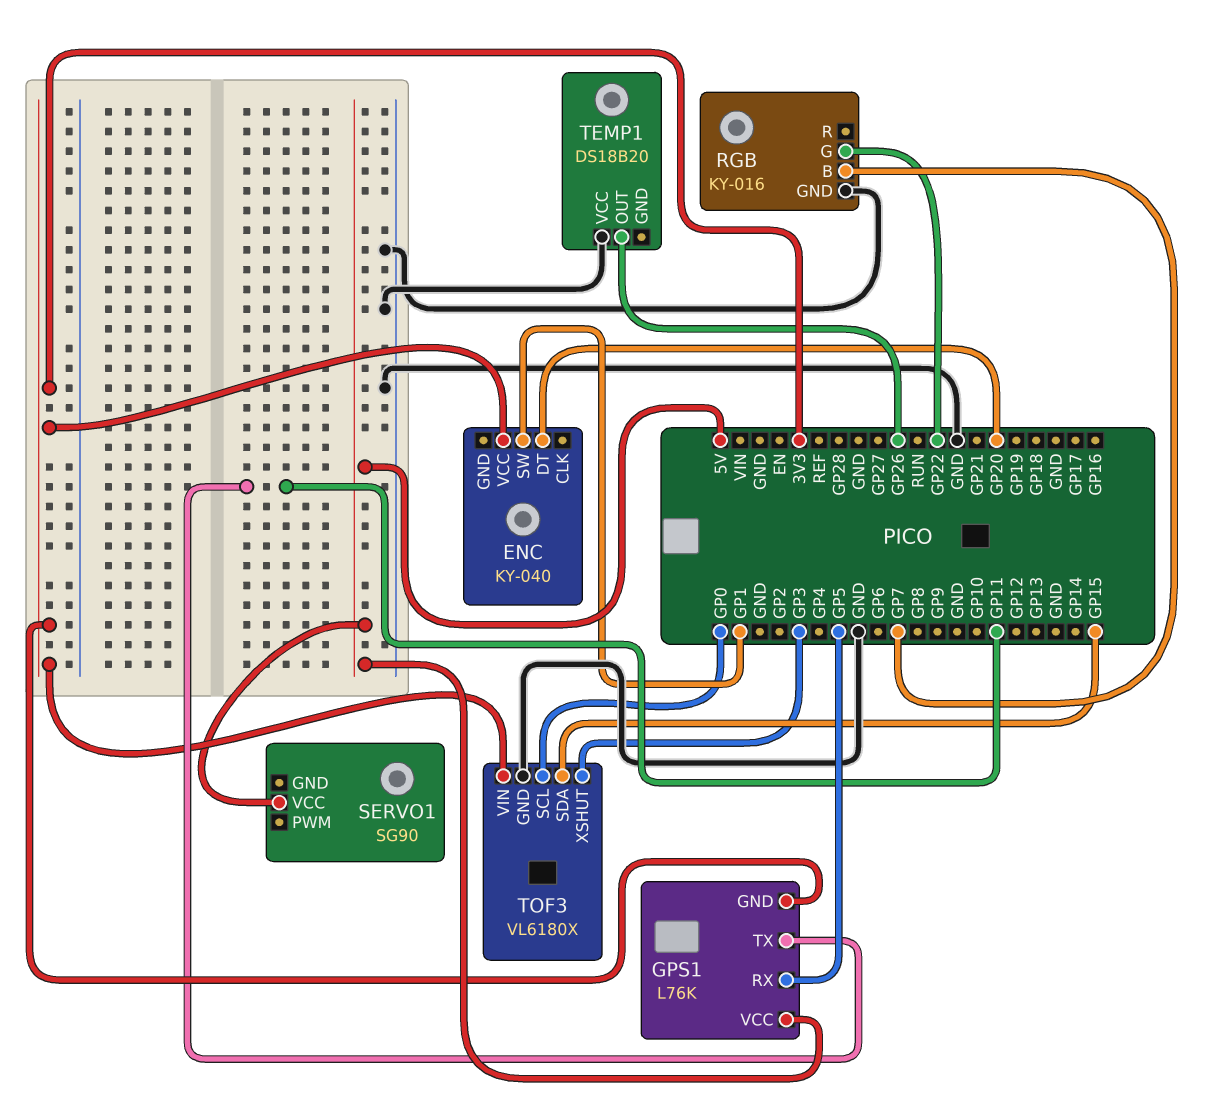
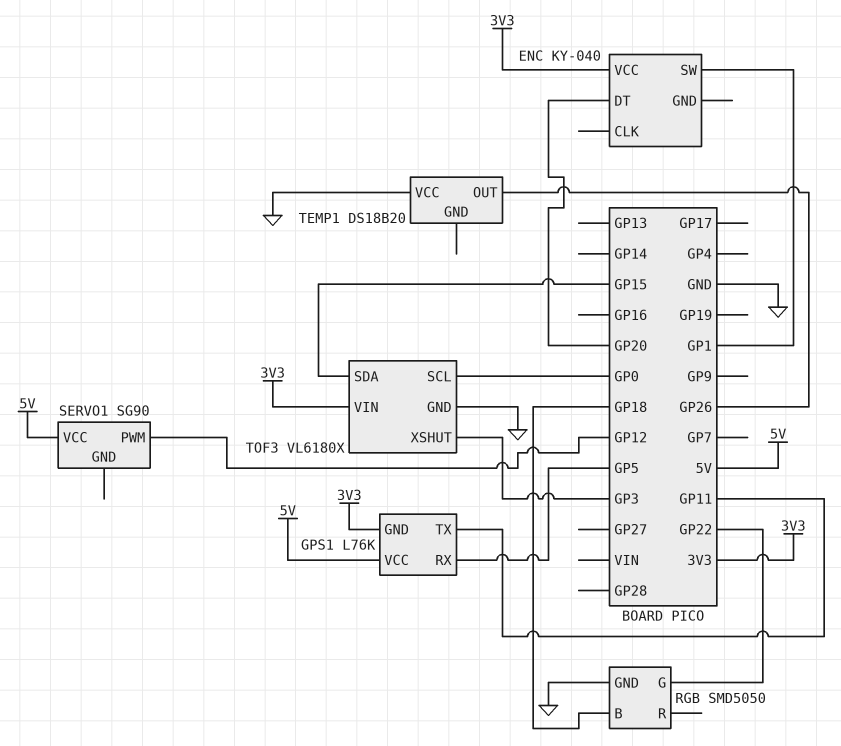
RGB: KY-016 -> SMD5050
RGB pin B: GP7 -> GP18
SERVO1 pin PWM: none -> GP12

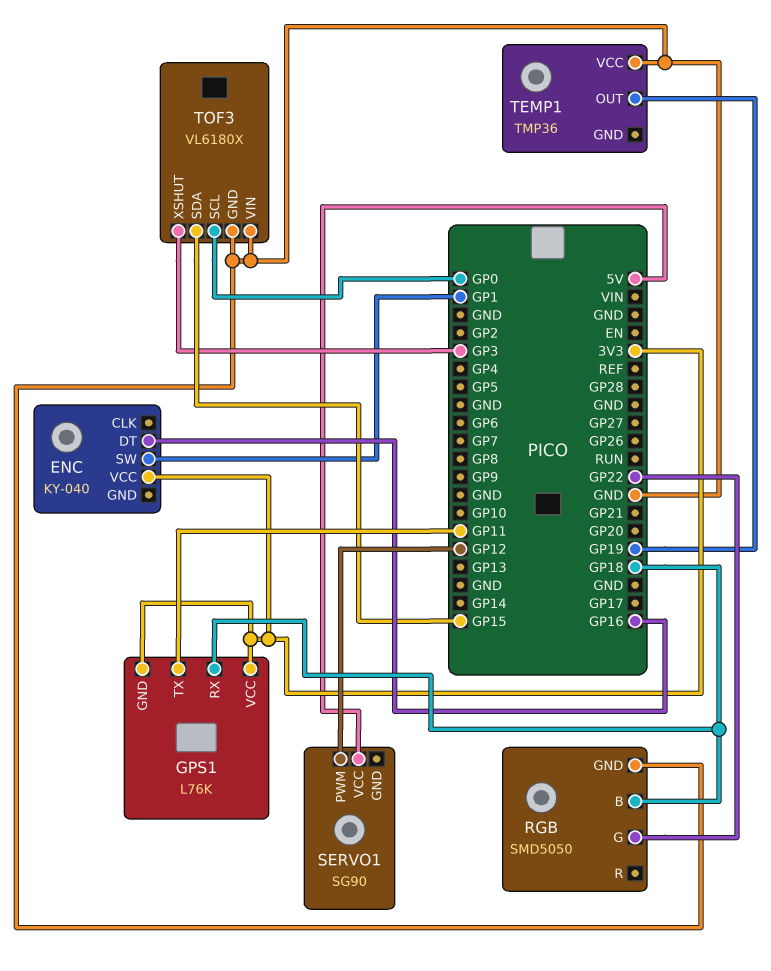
ENC pin DT: GP20 -> GP16
GPS1 pin RX: GP5 -> GP18
GPS1 pin VCC: 5V -> 3V3
TEMP1: DS18B20 -> TMP36
TEMP1 pin OUT: GP26 -> GP19
TOF3 pin VIN: 3V3 -> GND

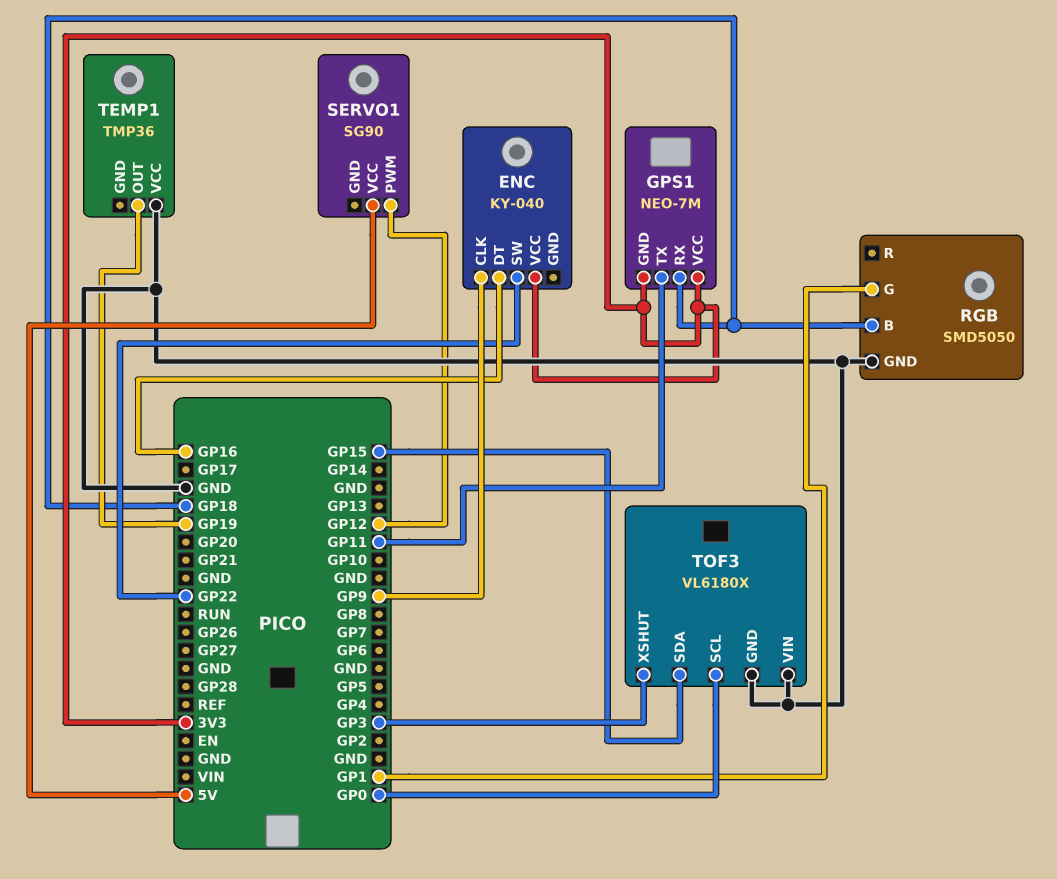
ENC pin CLK: none -> GP9
ENC pin SW: GP1 -> GP22
GPS1: L76K -> NEO-7M
RGB pin G: GP22 -> GP1

